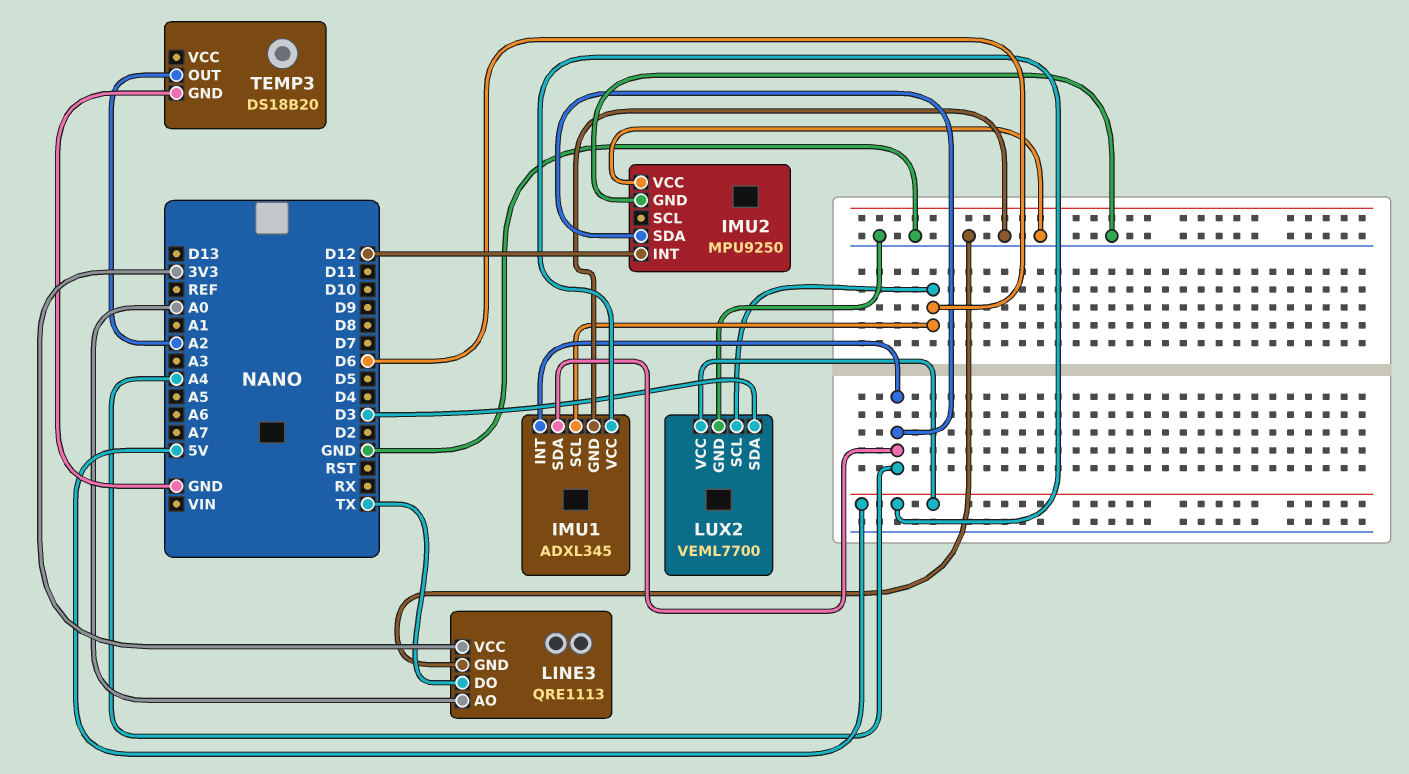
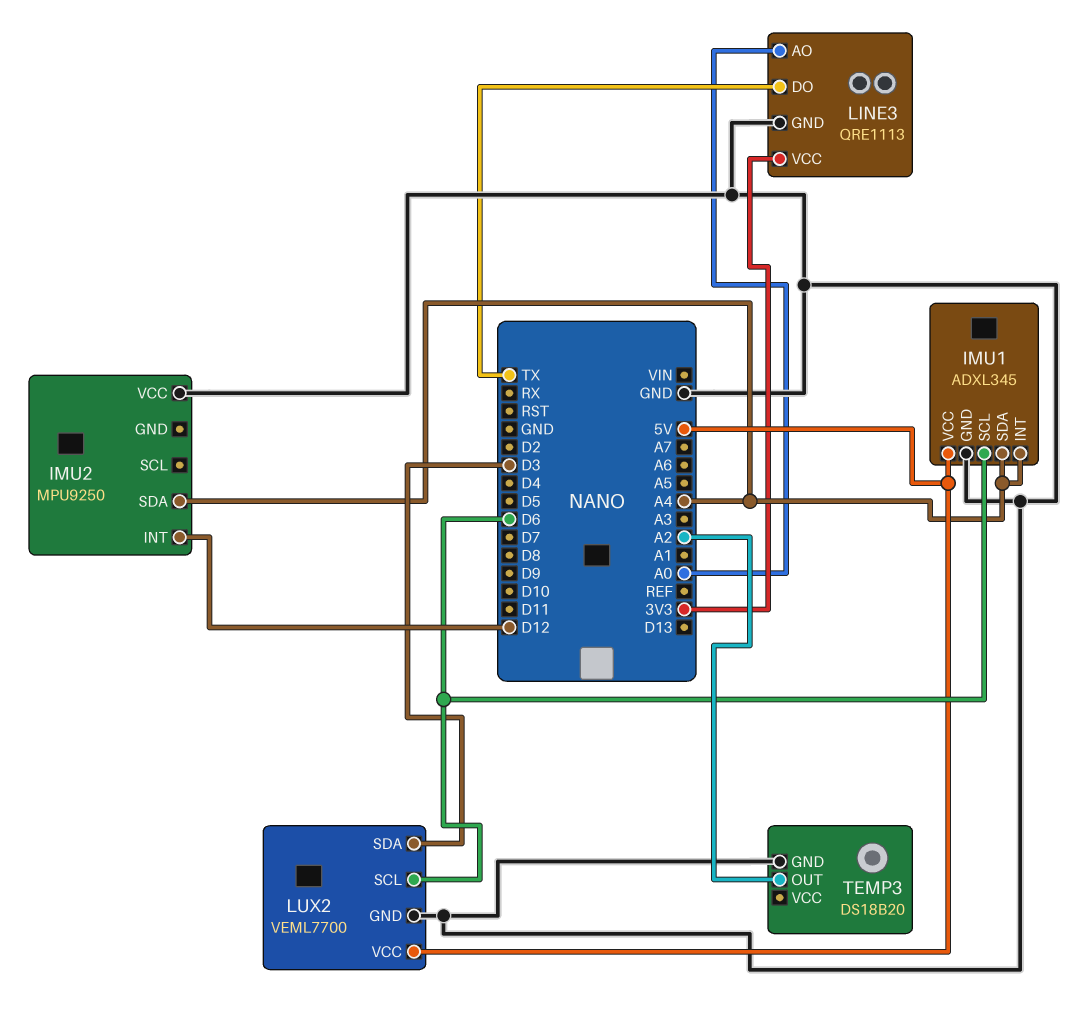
IMU2 pin GND: GND -> none

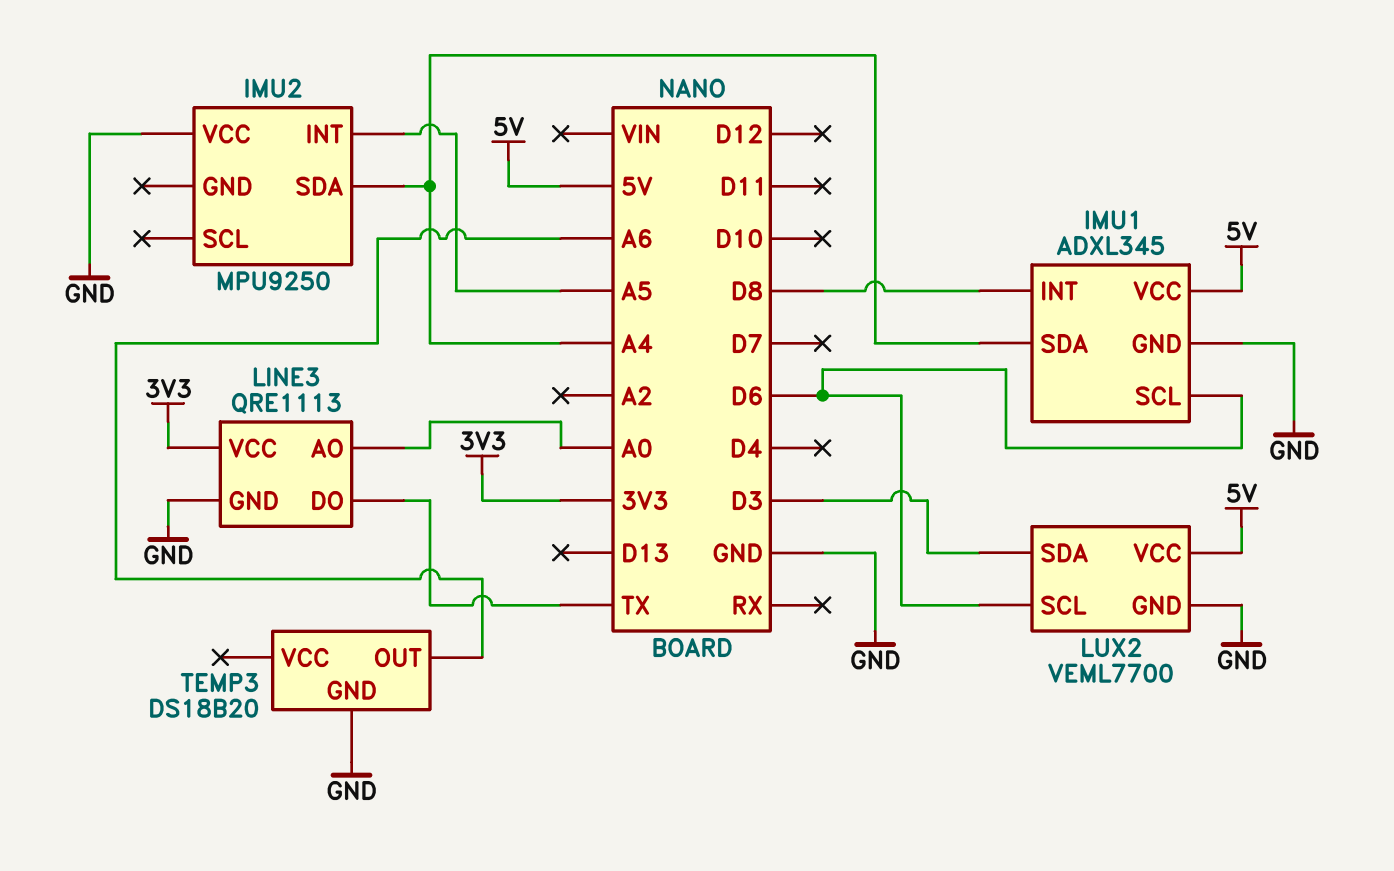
IMU1 pin INT: A4 -> D8
IMU2 pin INT: D12 -> A5
TEMP3 pin OUT: A2 -> A6

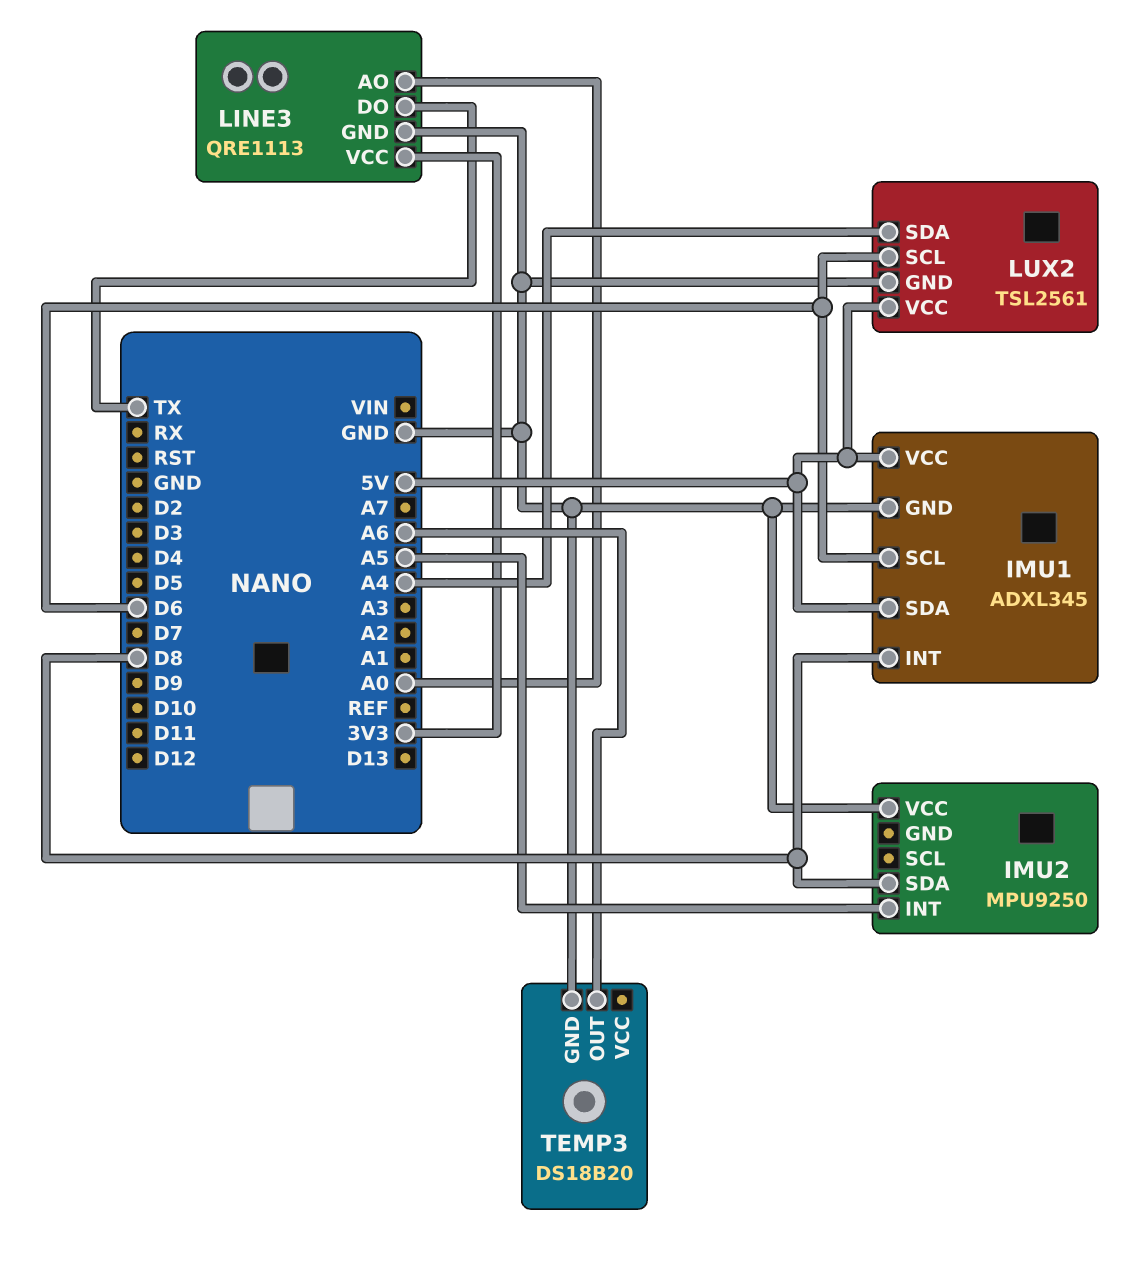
IMU1 pin SDA: A4 -> 5V
IMU2 pin SDA: A4 -> D8
LUX2: VEML7700 -> TSL2561
LUX2 pin SDA: D3 -> A4

